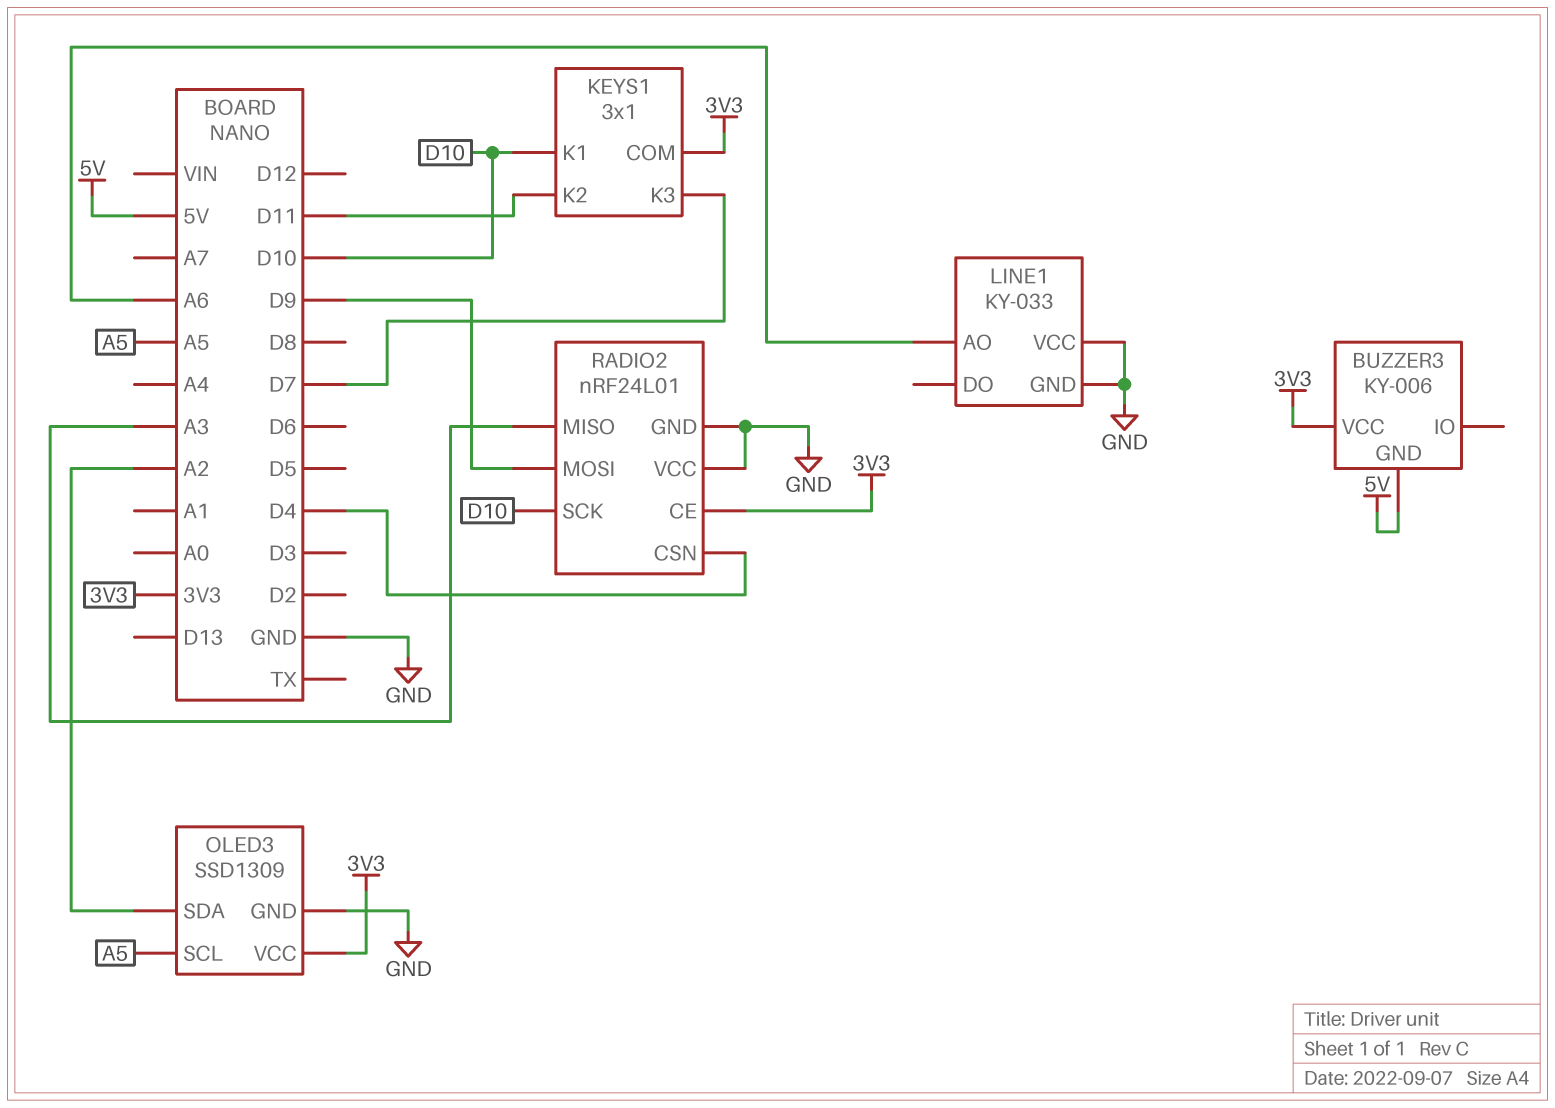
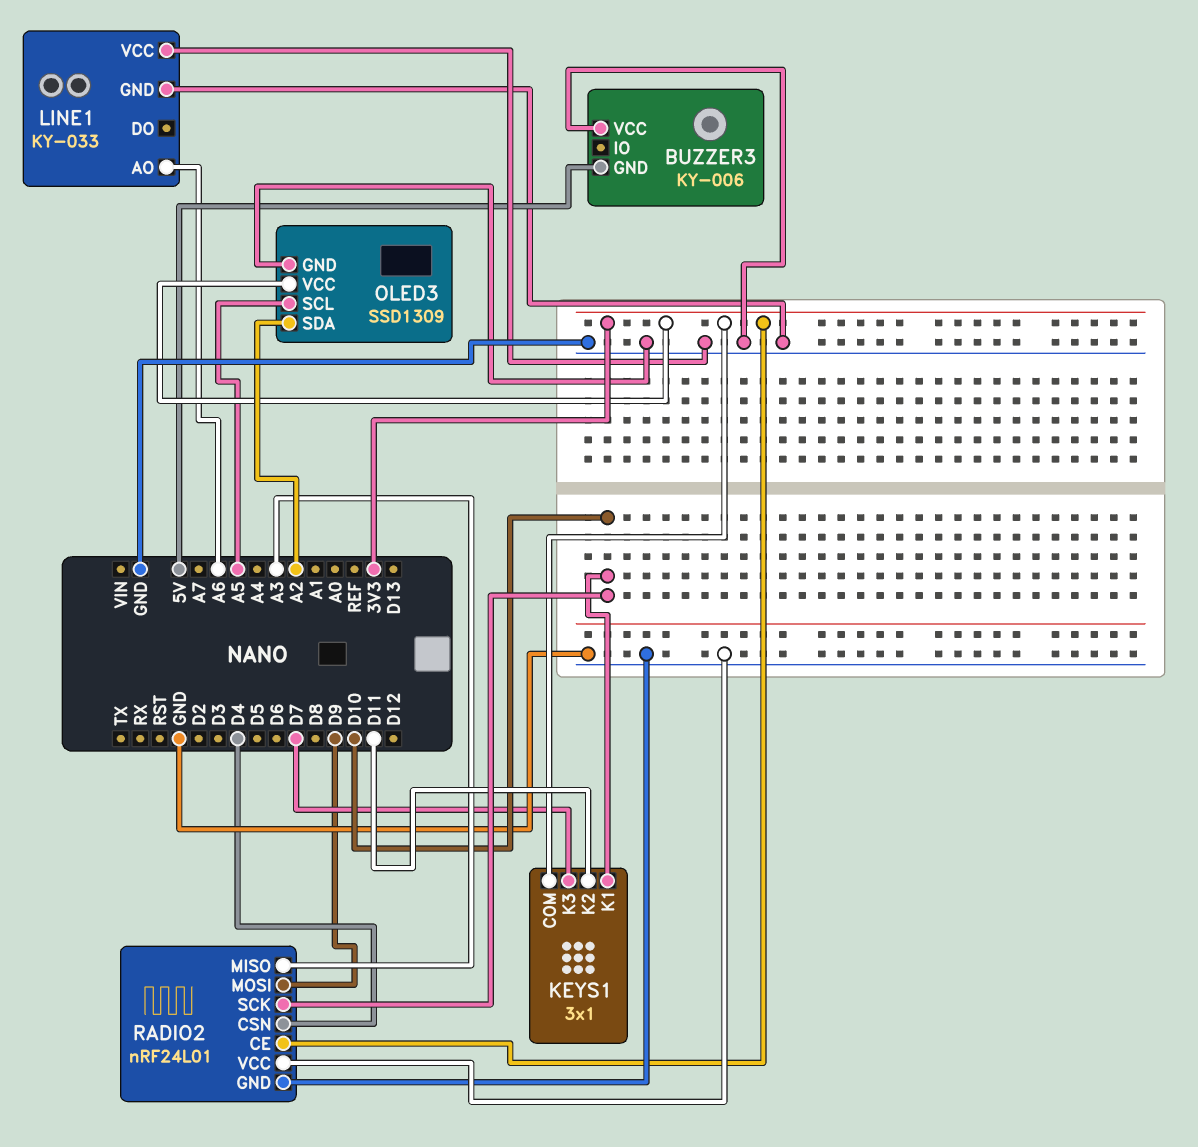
BUZZER3 pin VCC: 3V3 -> GND

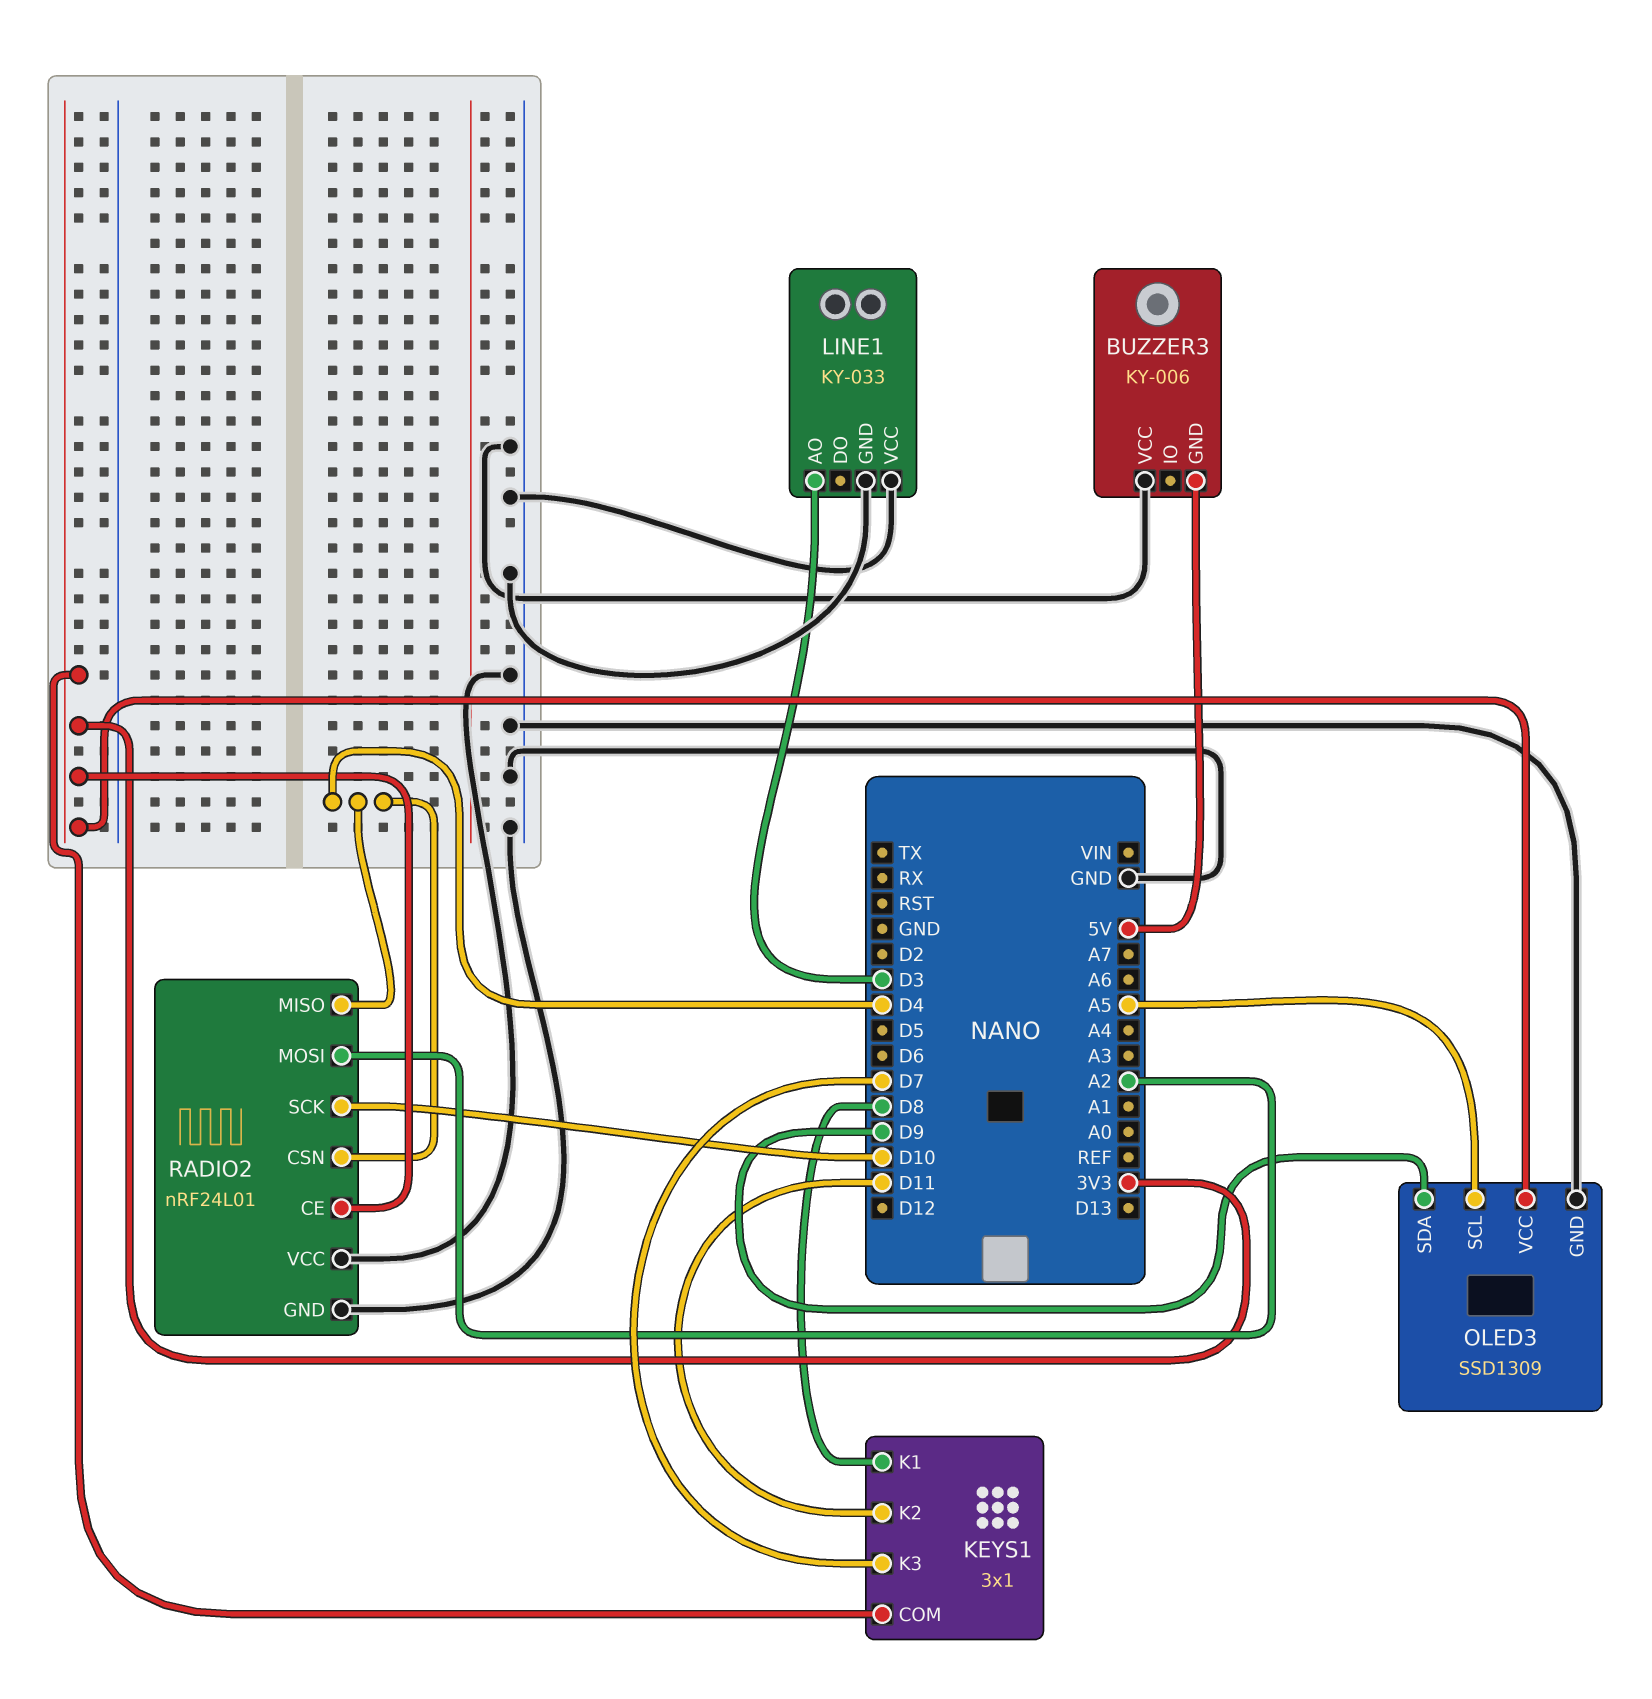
KEYS1 pin K1: D10 -> D8
LINE1 pin AO: A6 -> D3
OLED3 pin SDA: A2 -> D9
RADIO2 pin MISO: A3 -> D4
RADIO2 pin MOSI: D9 -> A2

